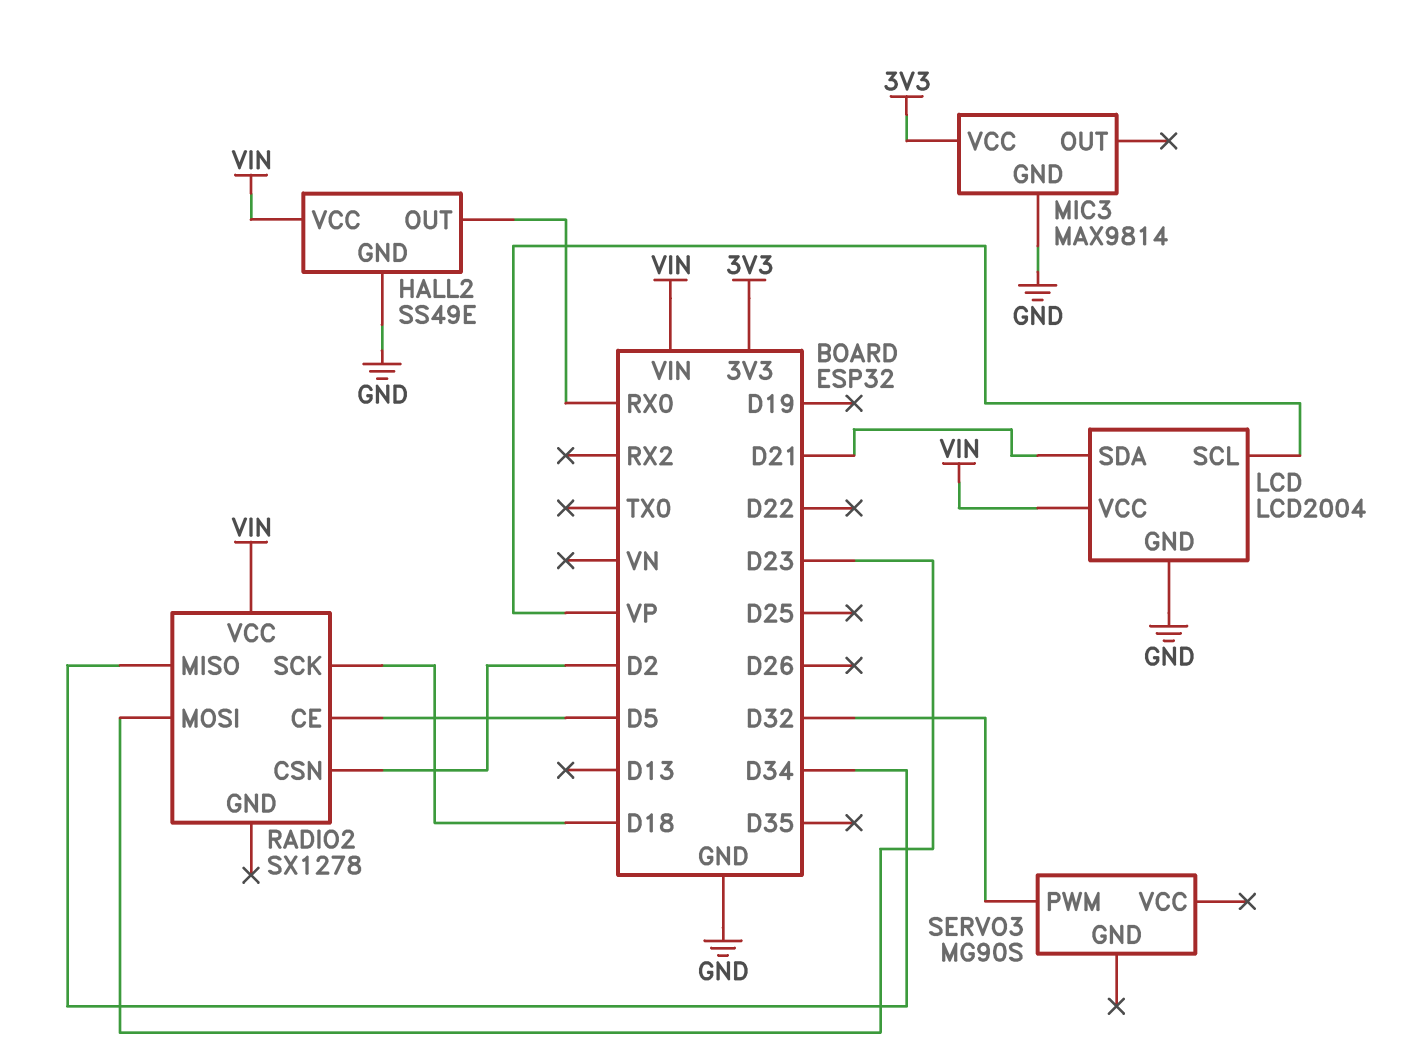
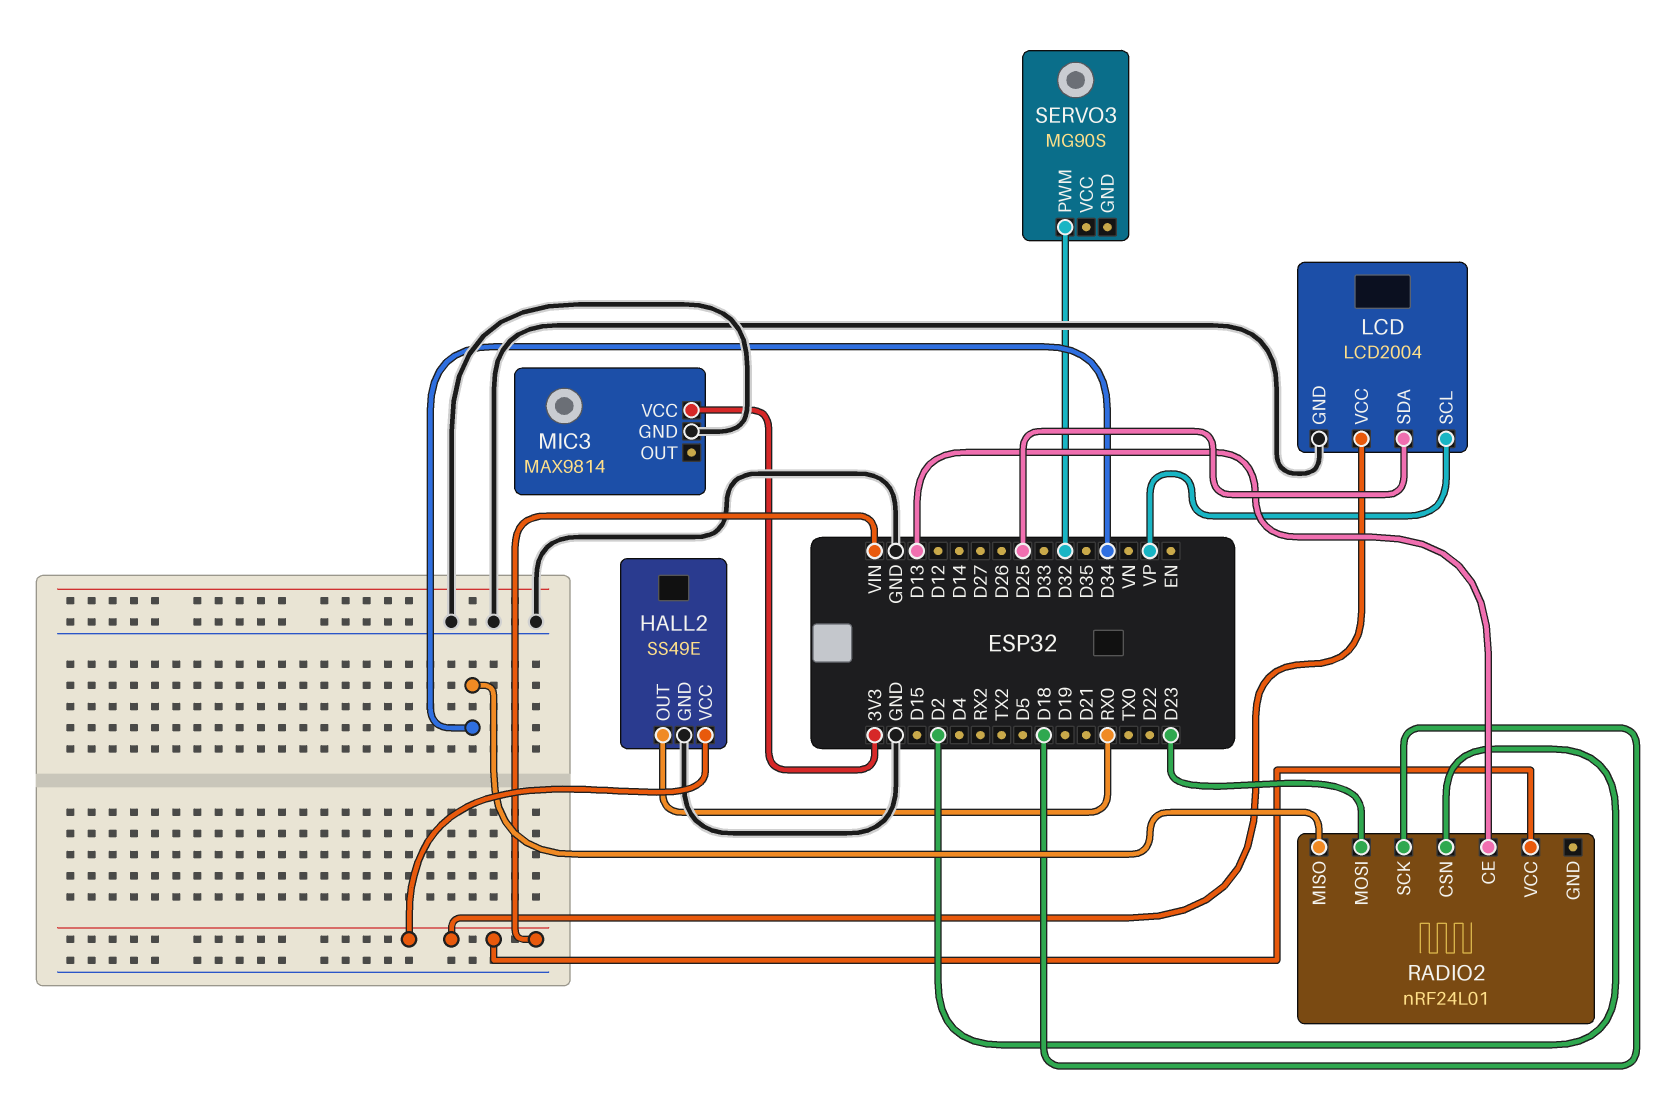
LCD pin SDA: D21 -> D25
RADIO2: SX1278 -> nRF24L01
RADIO2 pin CE: D5 -> D13

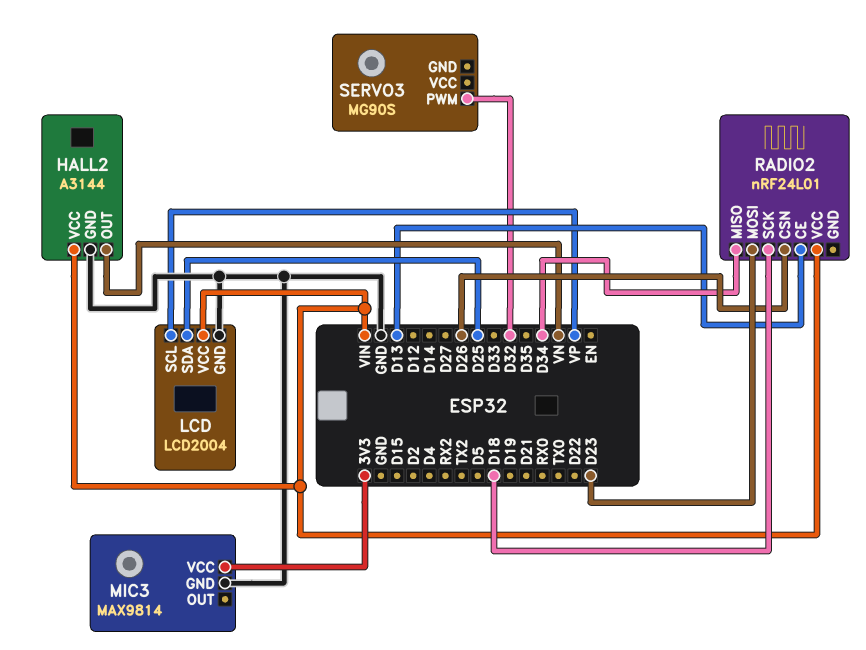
HALL2: SS49E -> A3144
HALL2 pin OUT: RX0 -> VN
RADIO2 pin CSN: D2 -> D26

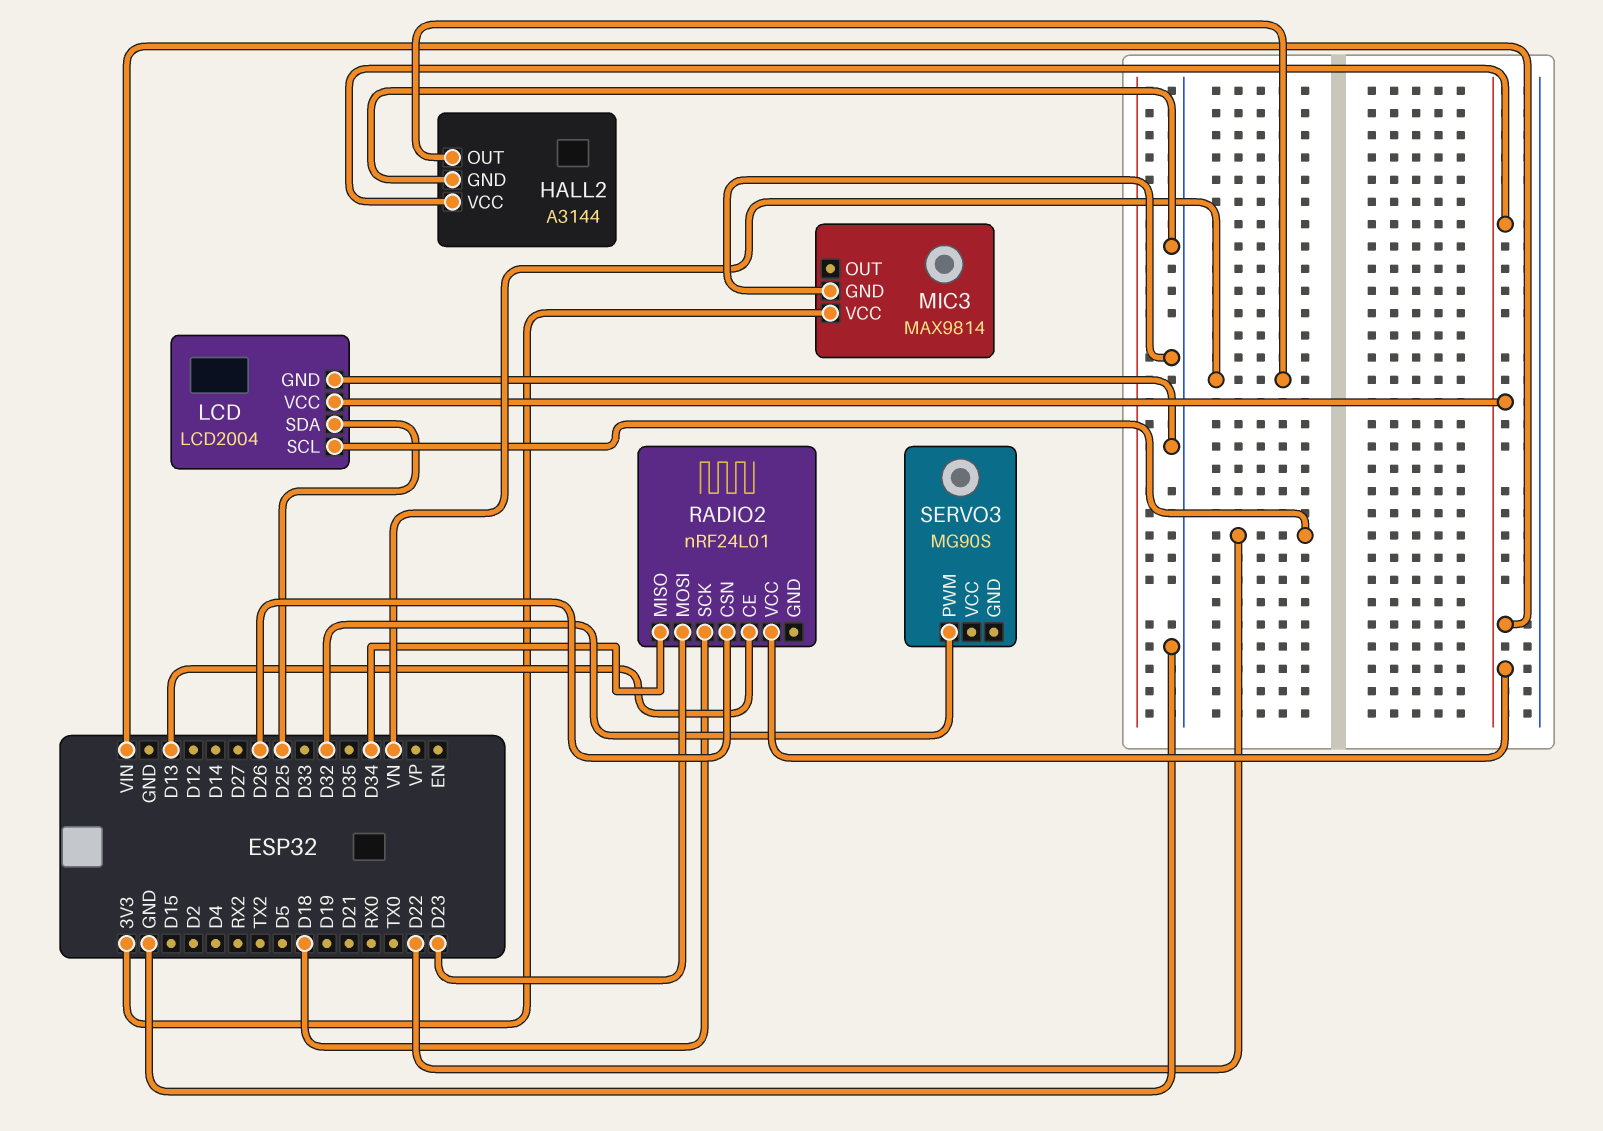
LCD pin SCL: VP -> D22

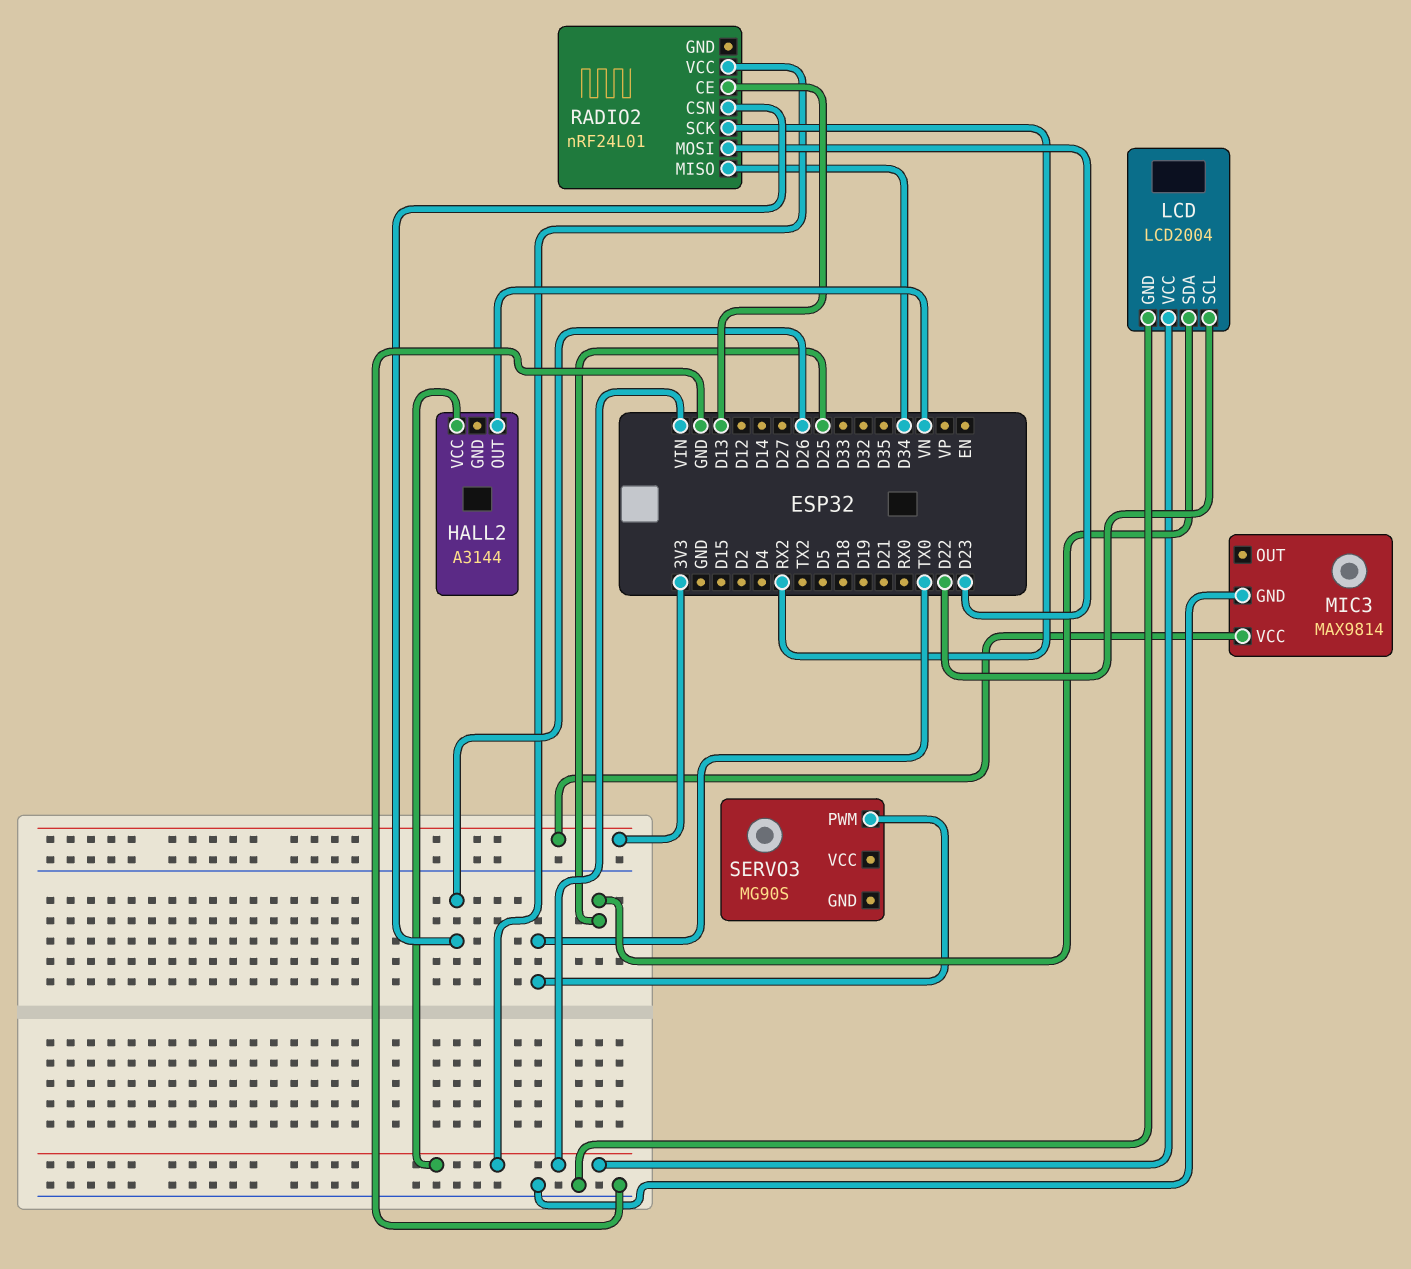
HALL2 pin GND: GND -> none
RADIO2 pin SCK: D18 -> RX2
SERVO3 pin PWM: D32 -> TX0

